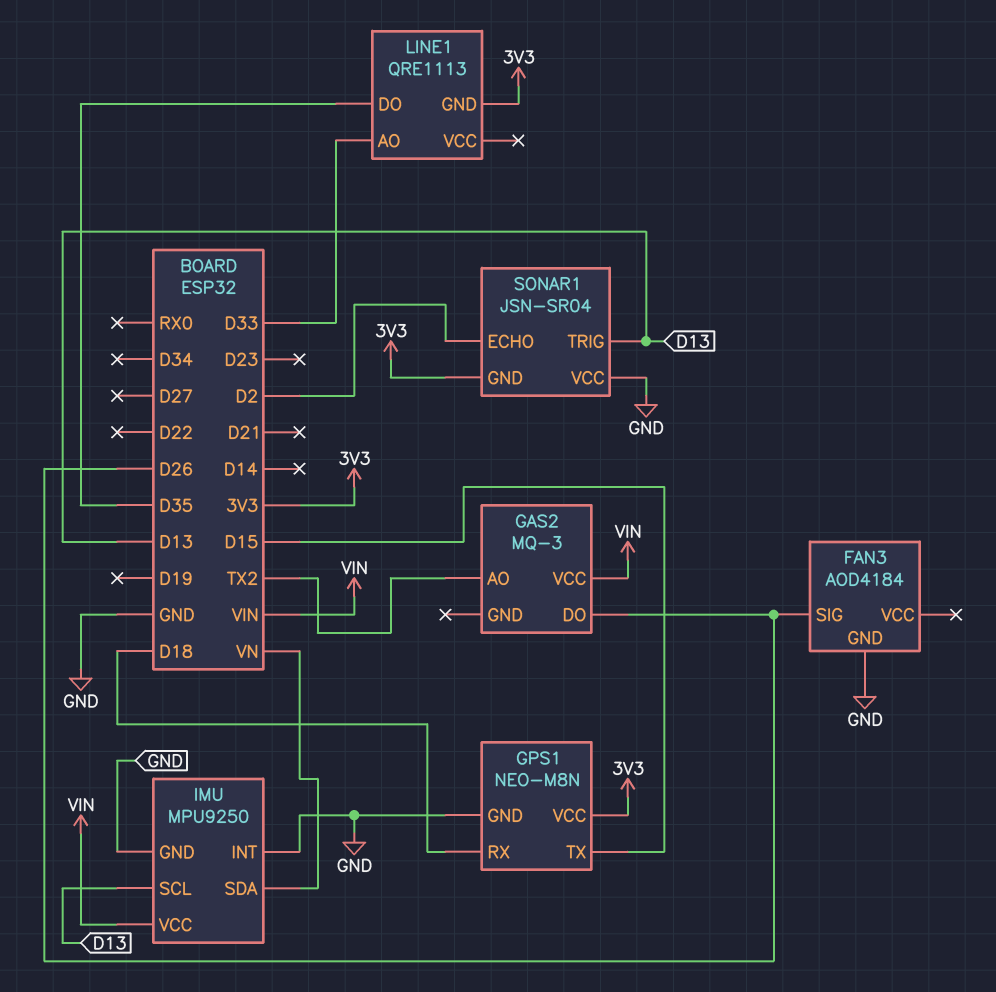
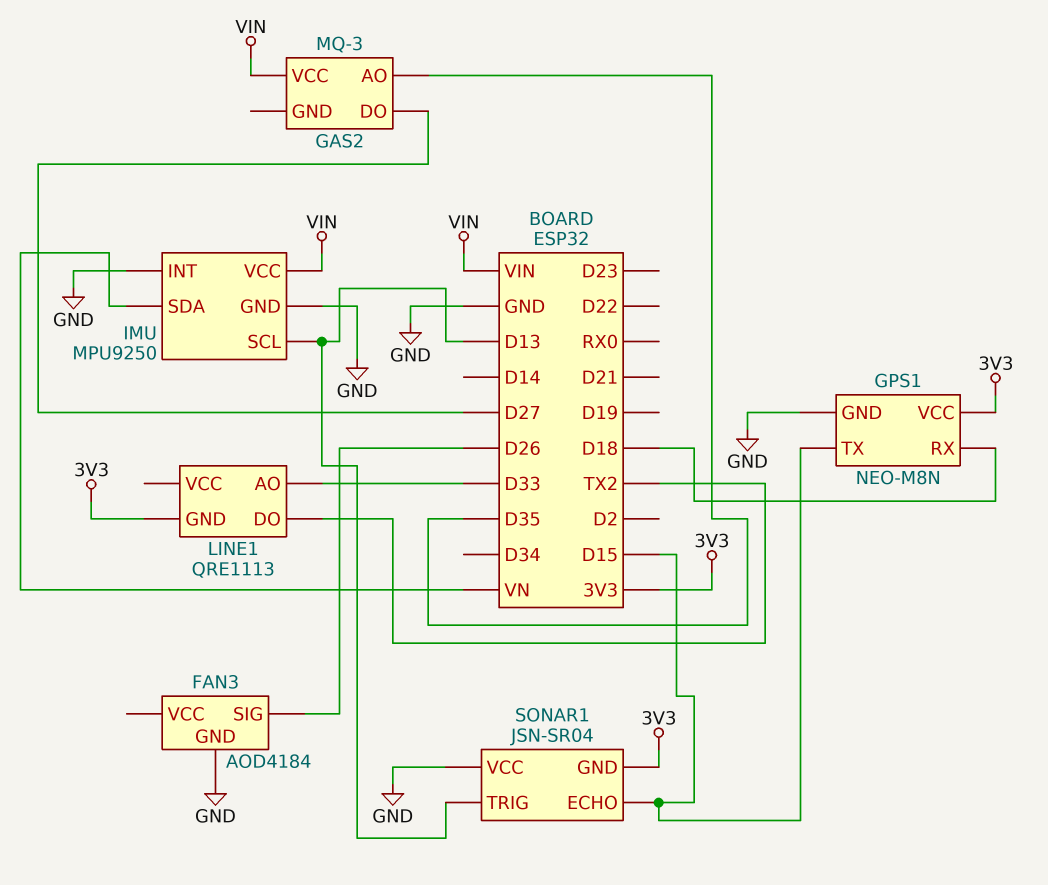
GAS2 pin AO: TX2 -> D35
GAS2 pin DO: D26 -> D27
LINE1 pin DO: D35 -> TX2
SONAR1 pin ECHO: D2 -> D15

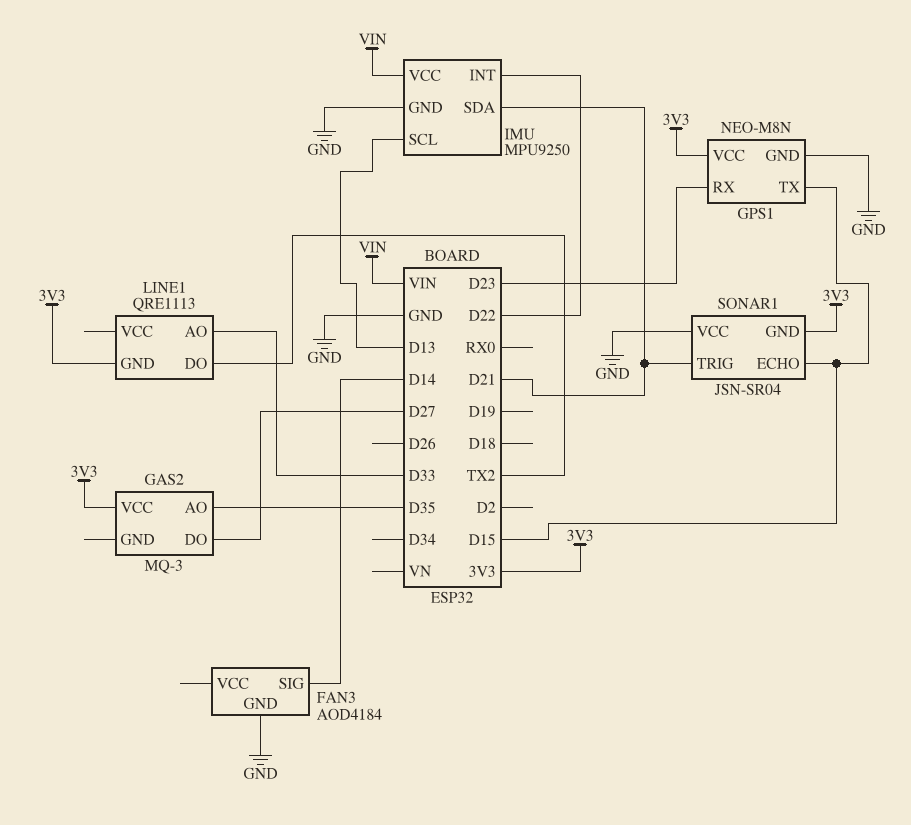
FAN3 pin SIG: D26 -> D14
GAS2 pin VCC: VIN -> 3V3
GPS1 pin RX: D18 -> D23
IMU pin INT: GND -> D22
IMU pin SDA: VN -> D21
SONAR1 pin TRIG: D13 -> D21

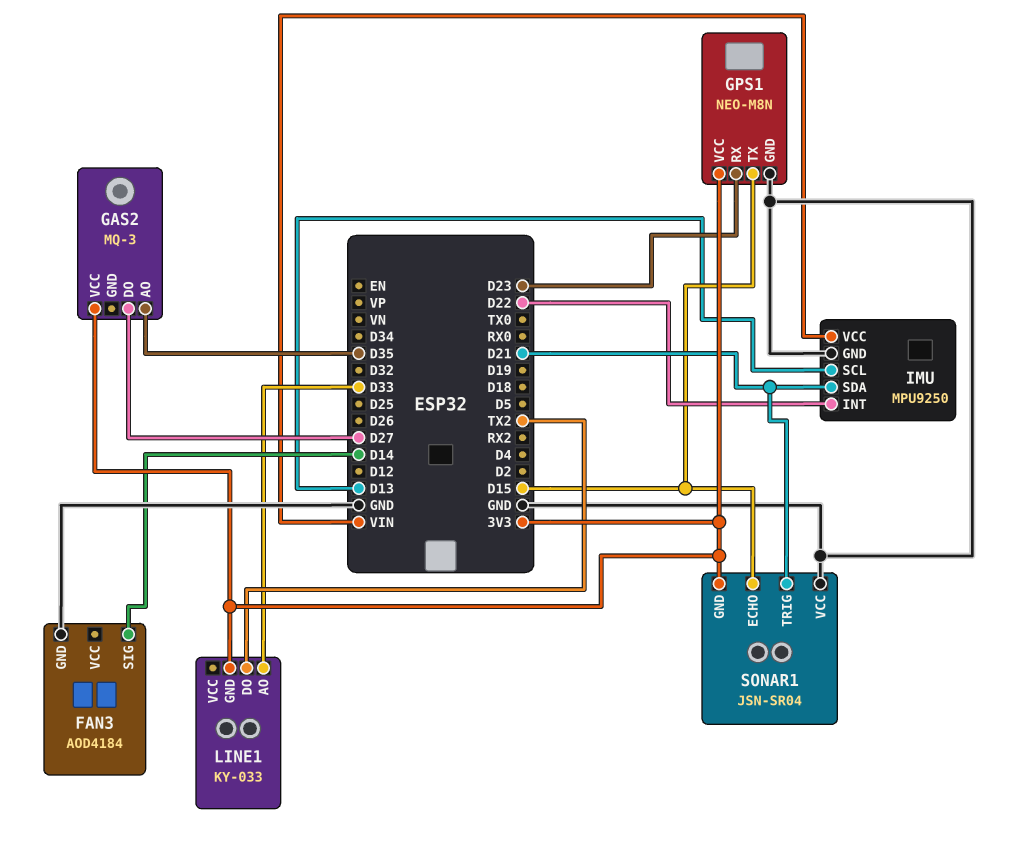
LINE1: QRE1113 -> KY-033

